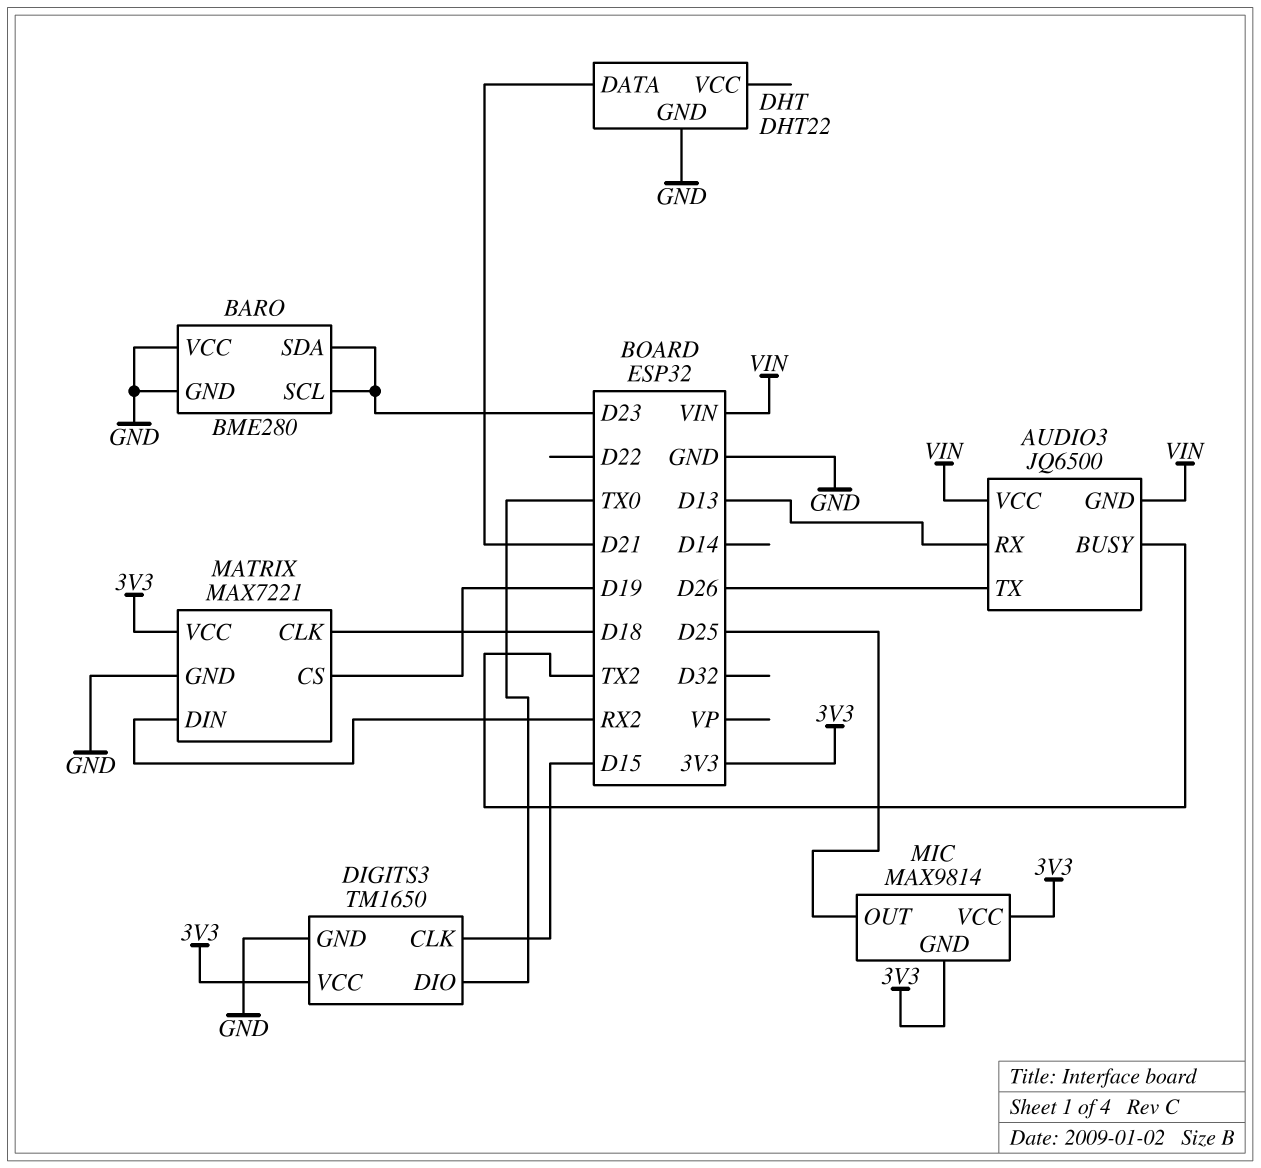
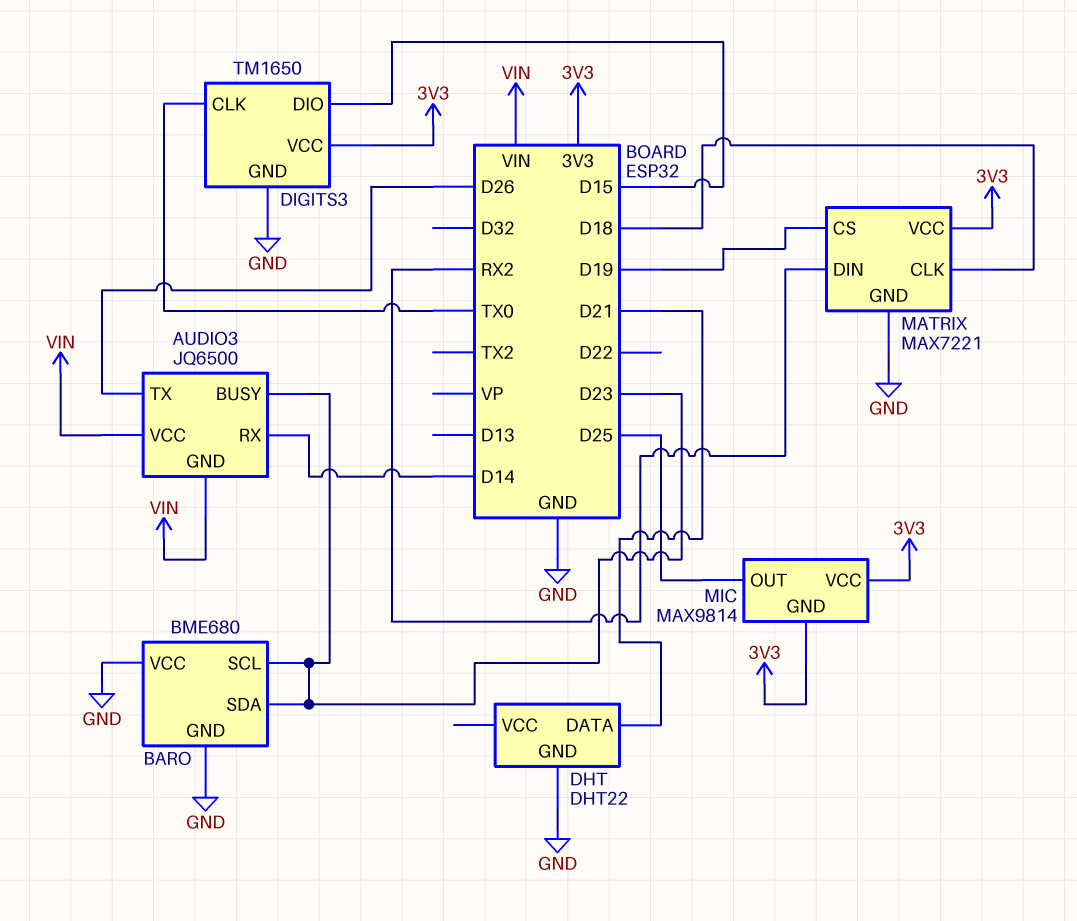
AUDIO3 pin BUSY: TX2 -> D23
AUDIO3 pin RX: D13 -> D14
BARO: BME280 -> BME680
DIGITS3 pin CLK: D15 -> TX0
DIGITS3 pin DIO: TX0 -> D15

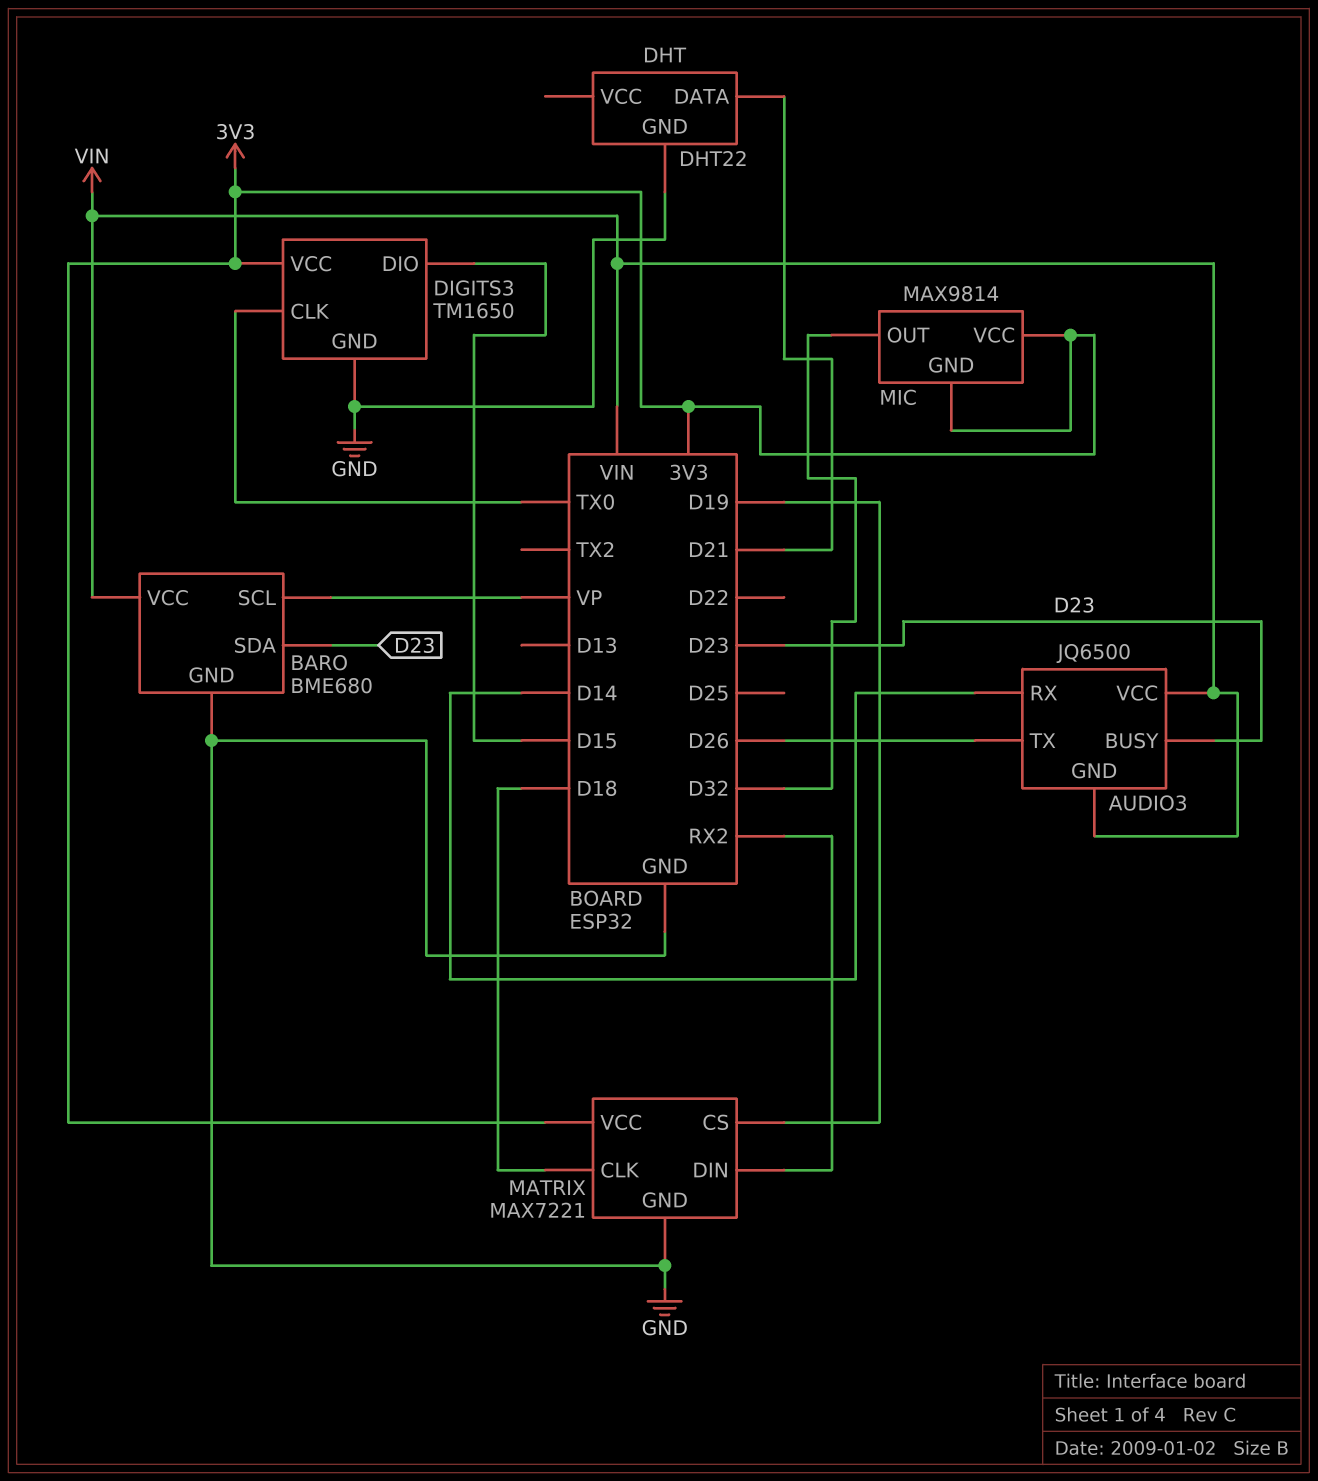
BARO pin SCL: D23 -> VP
BARO pin VCC: GND -> VIN
MIC pin OUT: D25 -> D32

